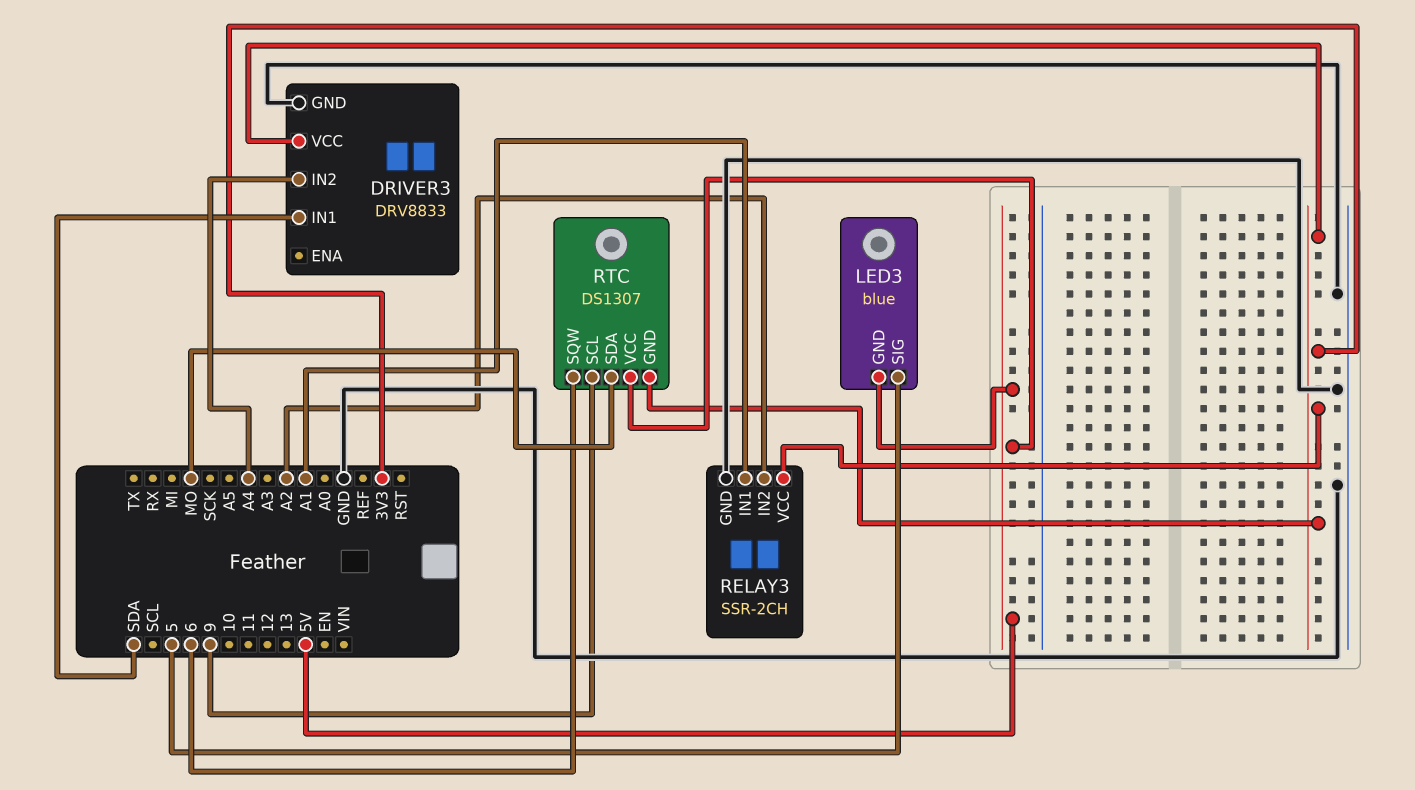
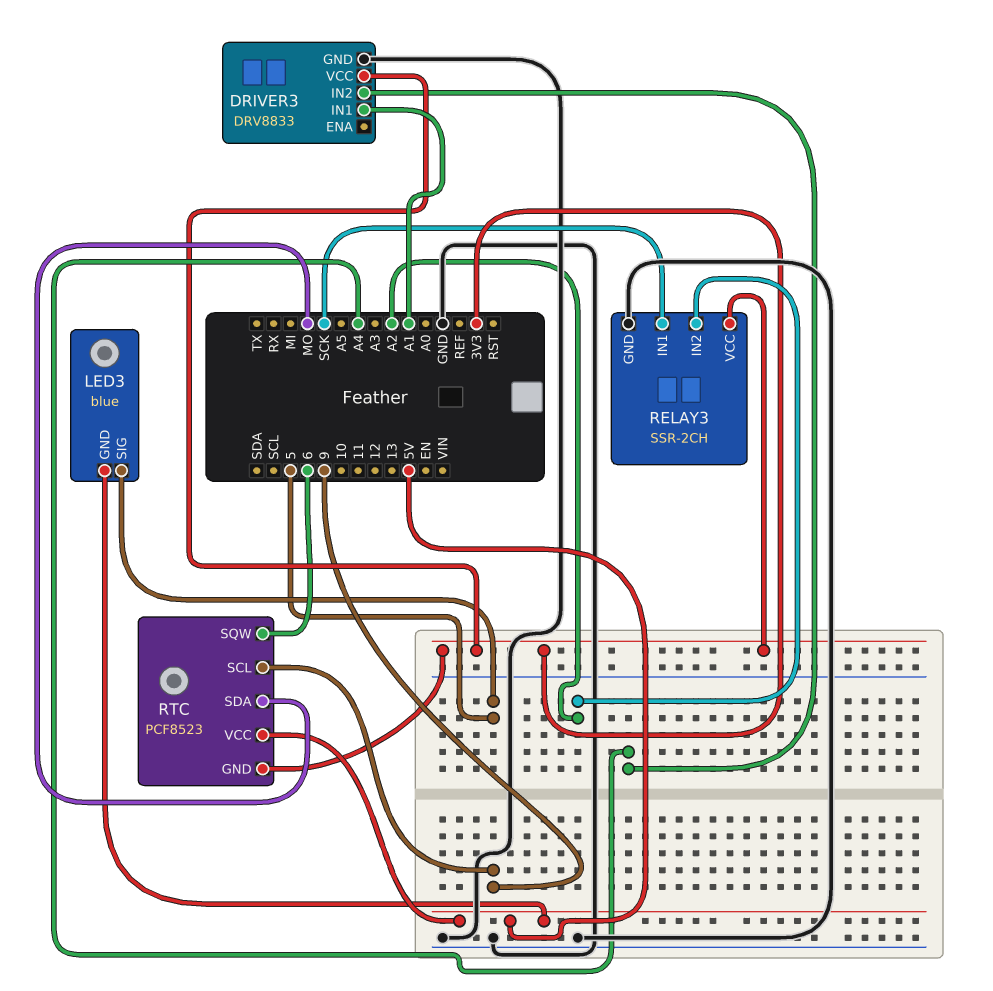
DRIVER3 pin IN1: SDA -> A1
RELAY3 pin IN1: A1 -> SCK
RTC: DS1307 -> PCF8523

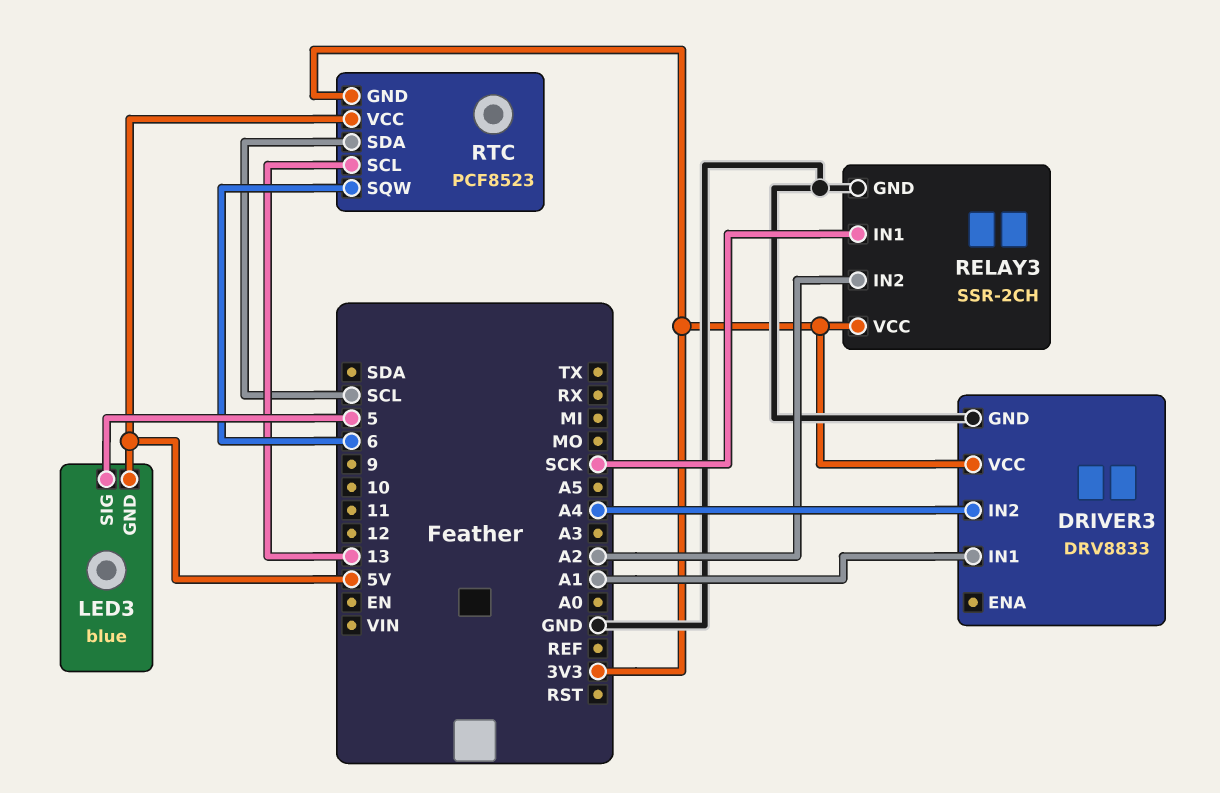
RTC pin SCL: 9 -> 13
RTC pin SDA: MO -> SCL

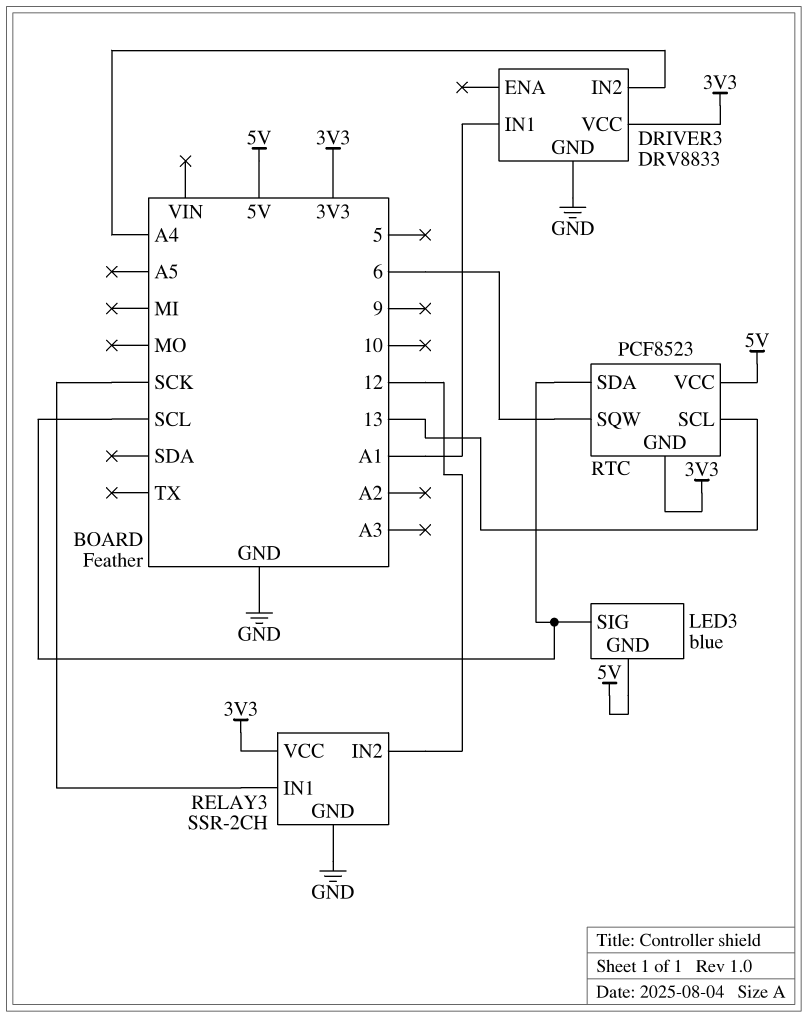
LED3 pin SIG: 5 -> SCL
RELAY3 pin IN2: A2 -> 12

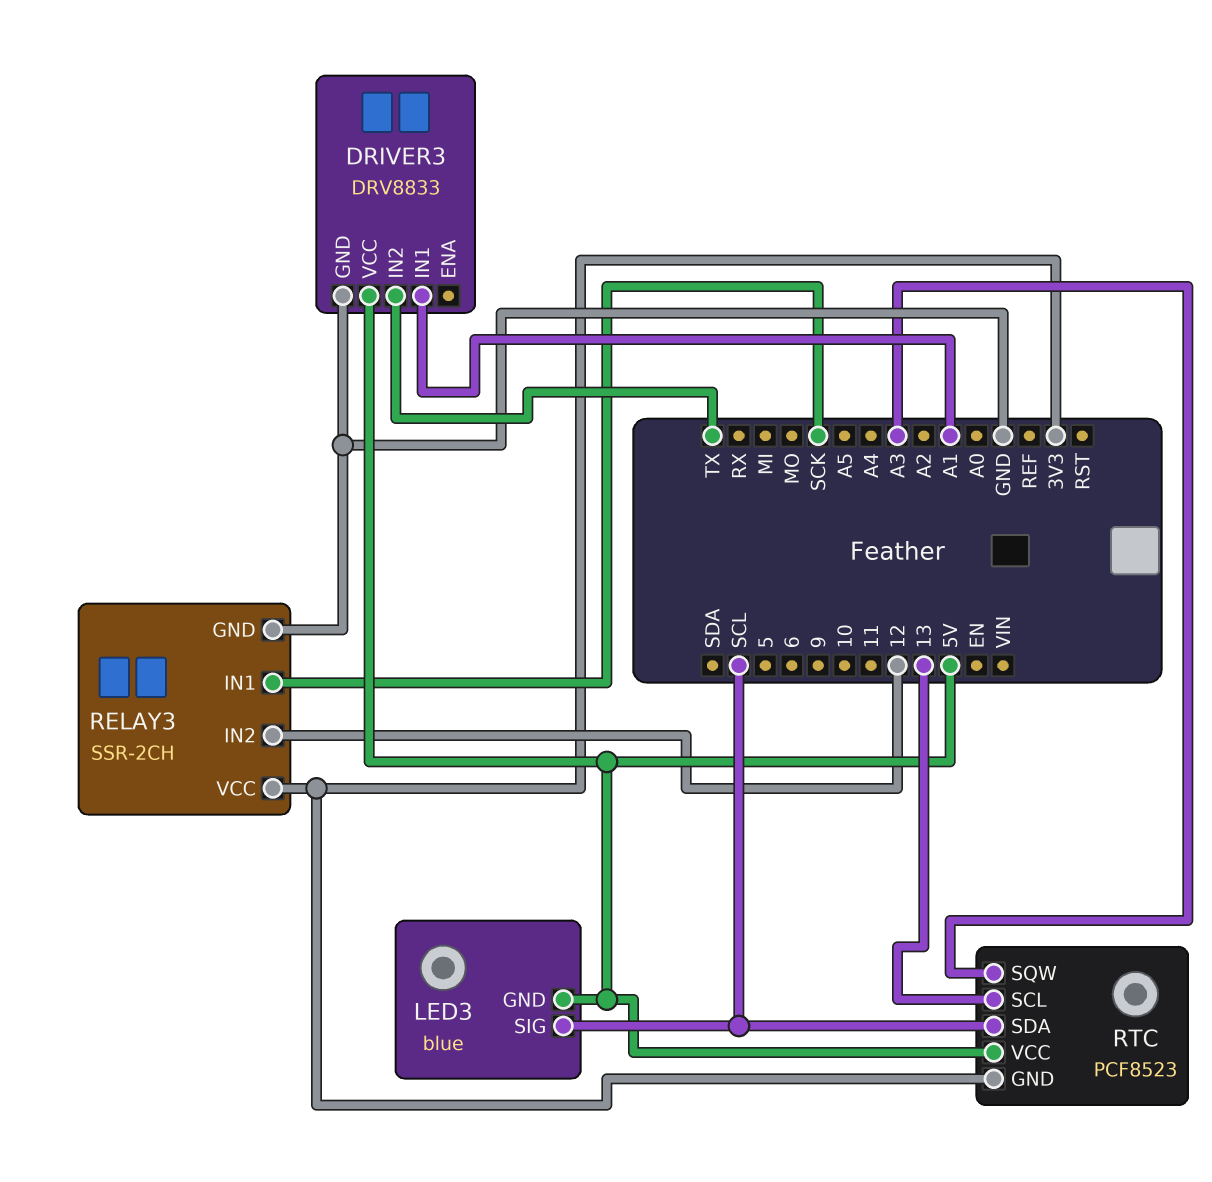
DRIVER3 pin IN2: A4 -> TX
DRIVER3 pin VCC: 3V3 -> 5V
RTC pin SQW: 6 -> A3

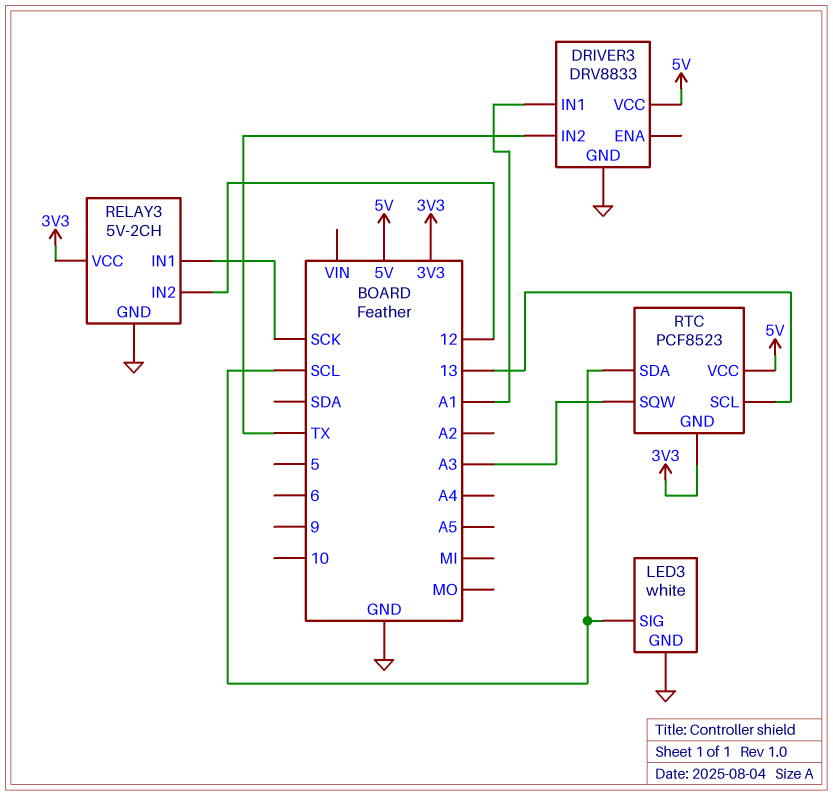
LED3: blue -> white
LED3 pin GND: 5V -> GND
RELAY3: SSR-2CH -> 5V-2CH

